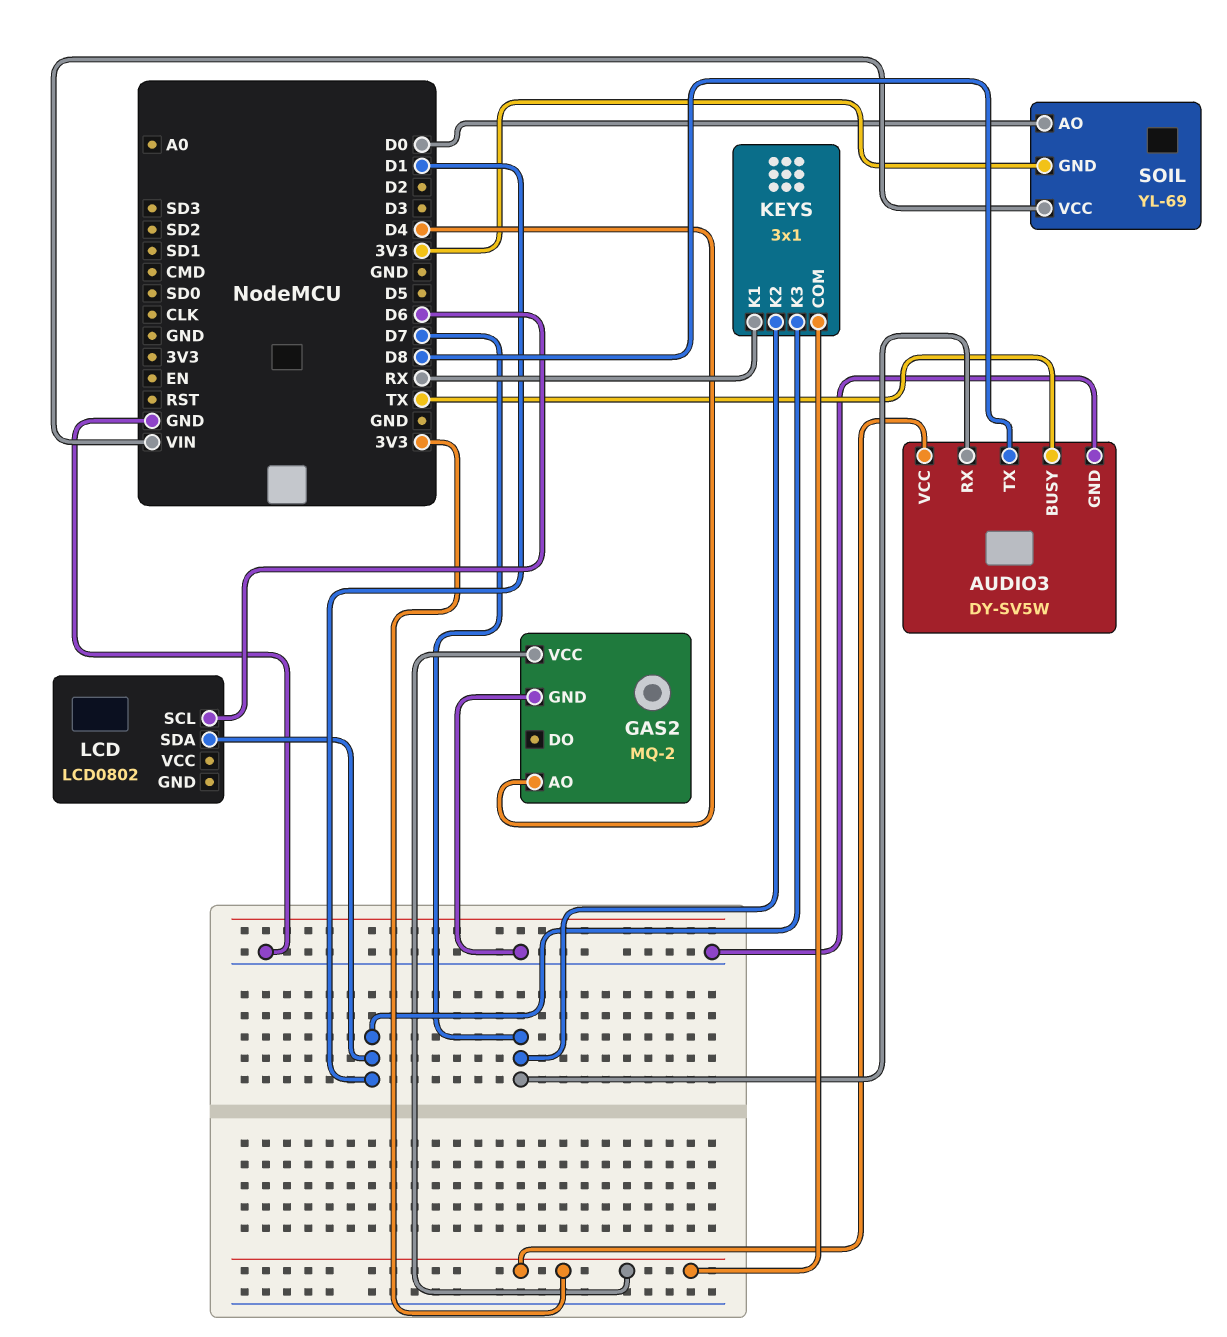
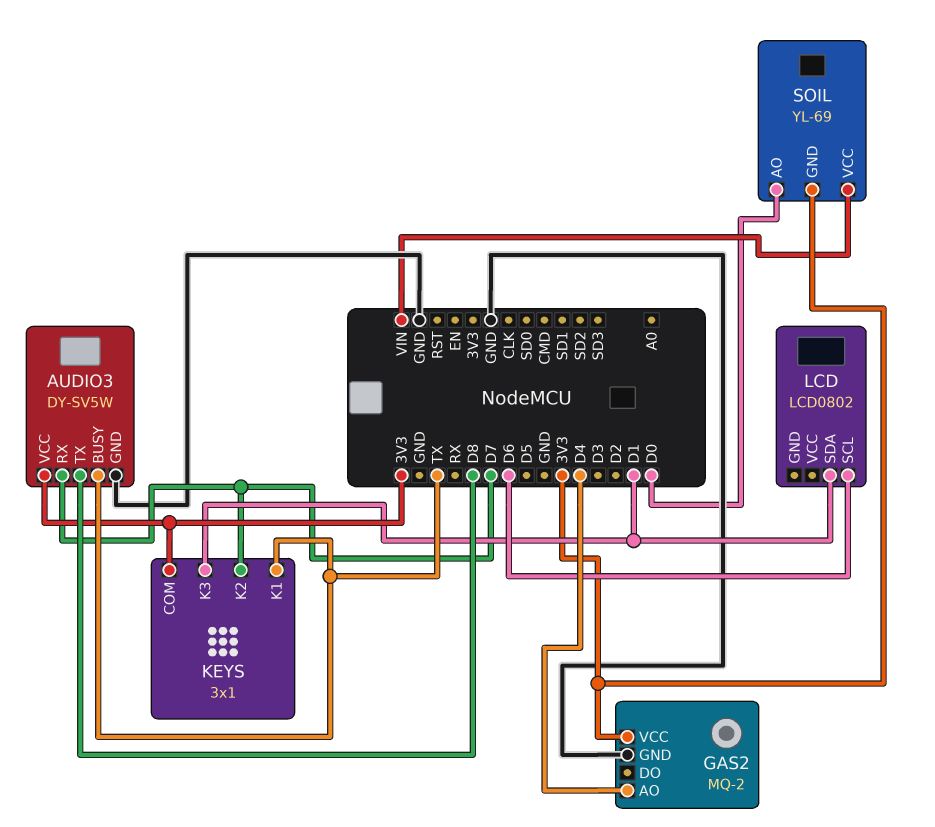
KEYS pin K1: RX -> TX

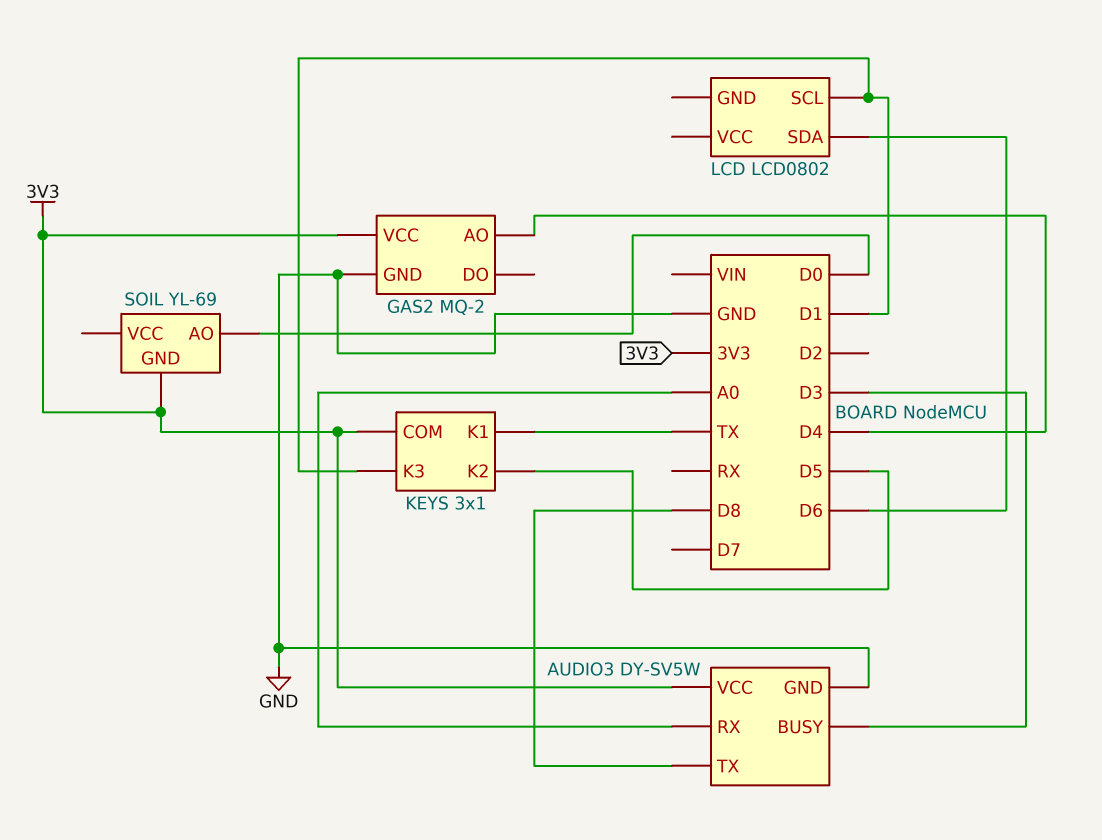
AUDIO3 pin BUSY: TX -> D3
AUDIO3 pin RX: D7 -> A0
KEYS pin K2: D7 -> D5
LCD pin SCL: D6 -> D1
LCD pin SDA: D1 -> D6
SOIL pin VCC: VIN -> none

